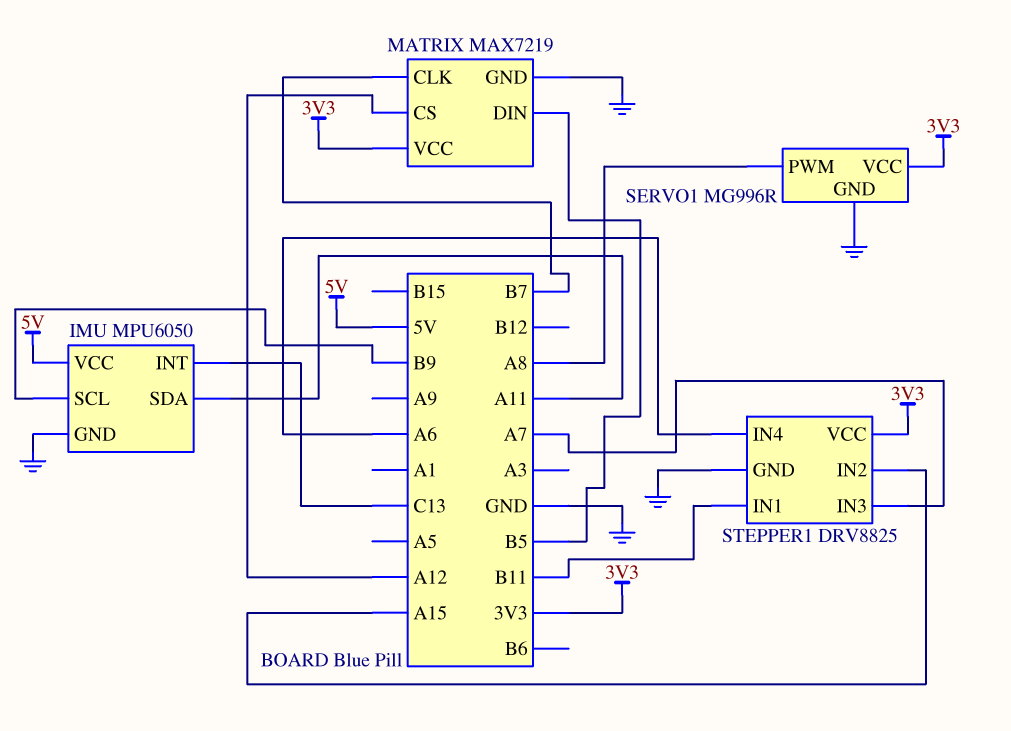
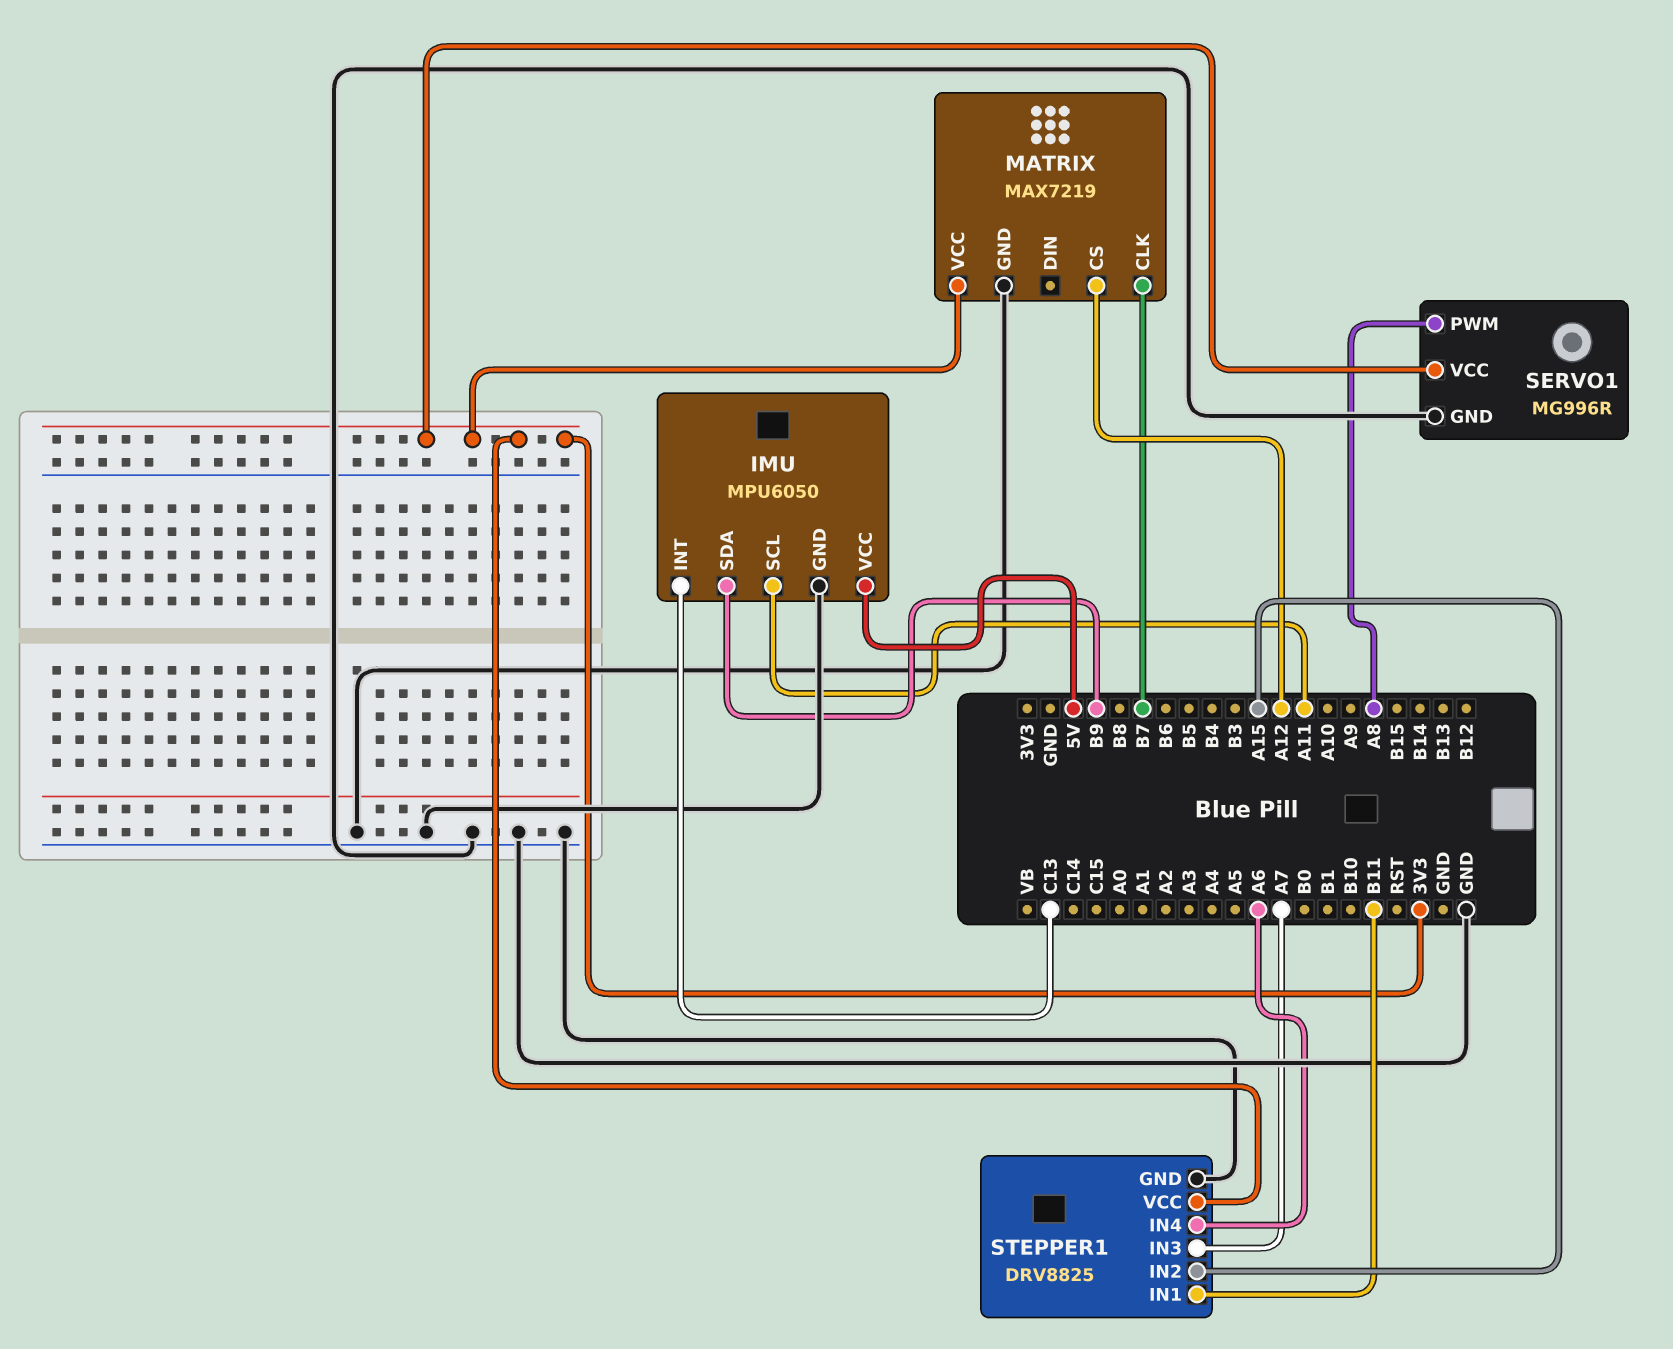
IMU pin SCL: B9 -> A11
IMU pin SDA: A11 -> B9
MATRIX pin DIN: B5 -> none

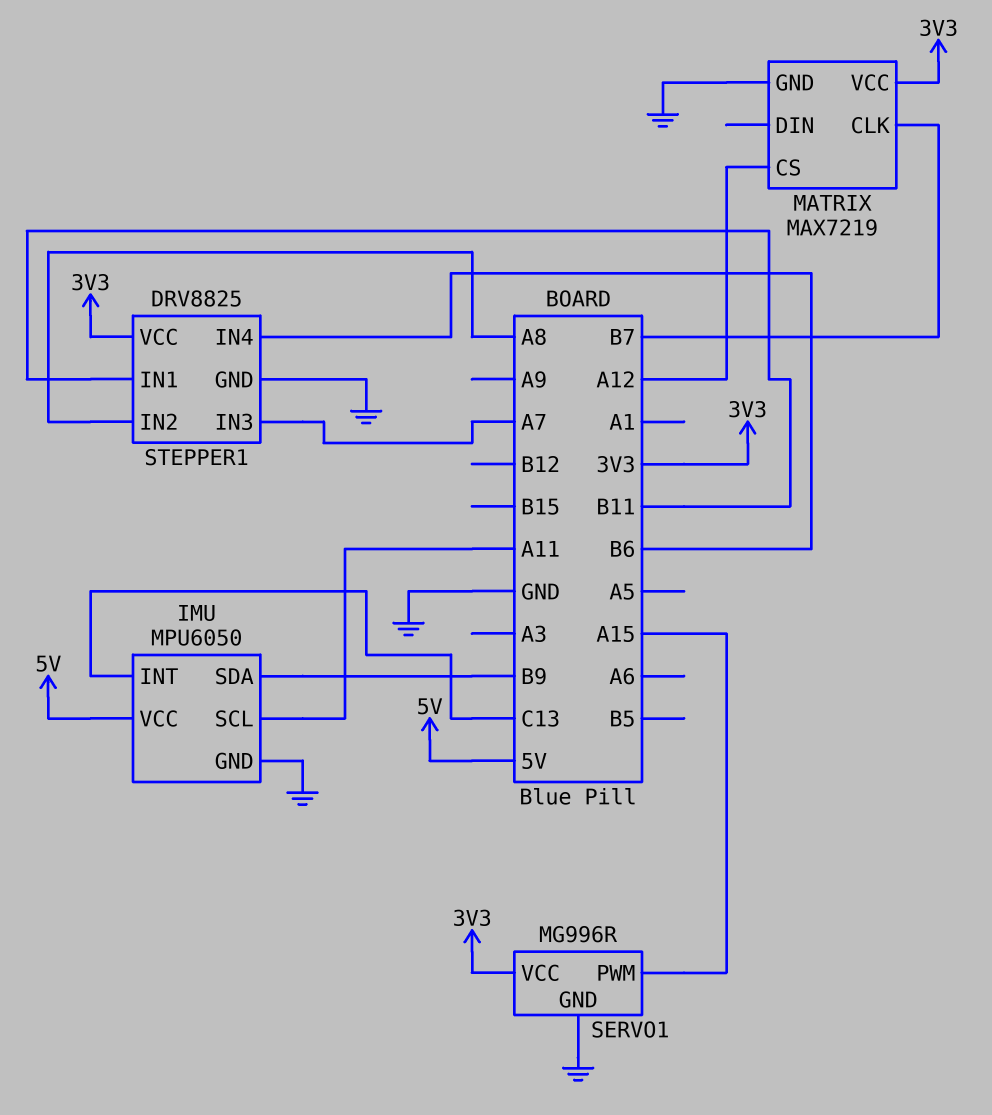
SERVO1 pin PWM: A8 -> A15
STEPPER1 pin IN2: A15 -> A8
STEPPER1 pin IN4: A6 -> B6

